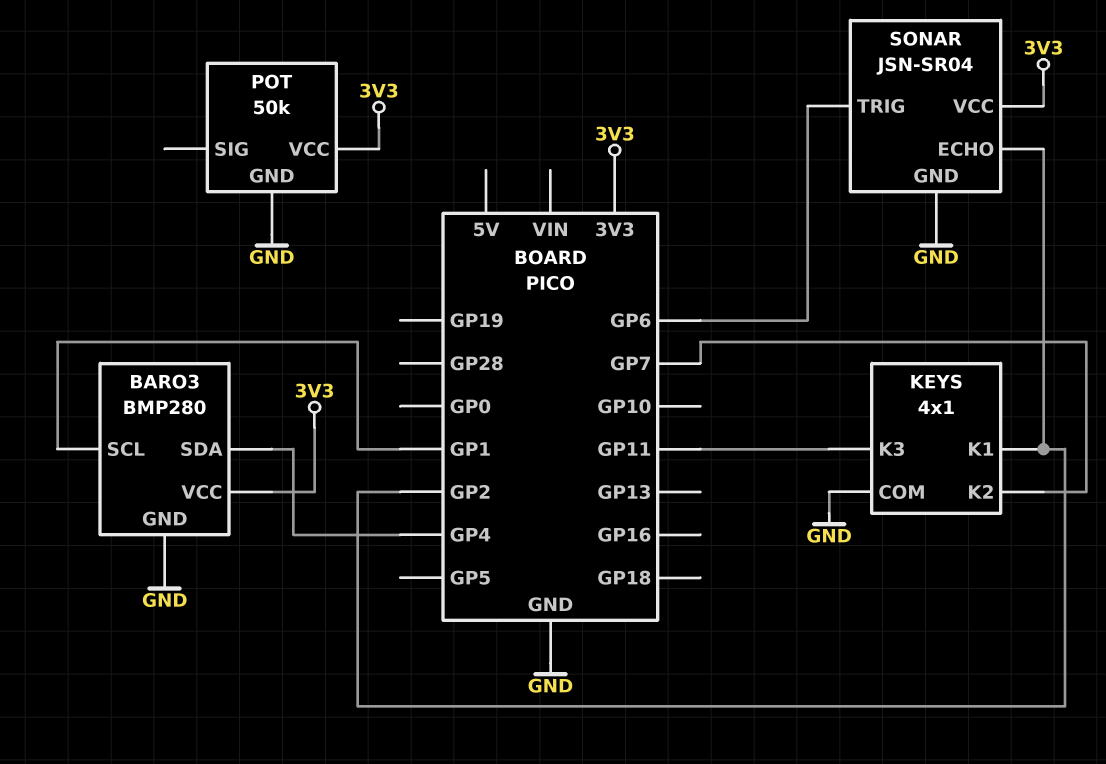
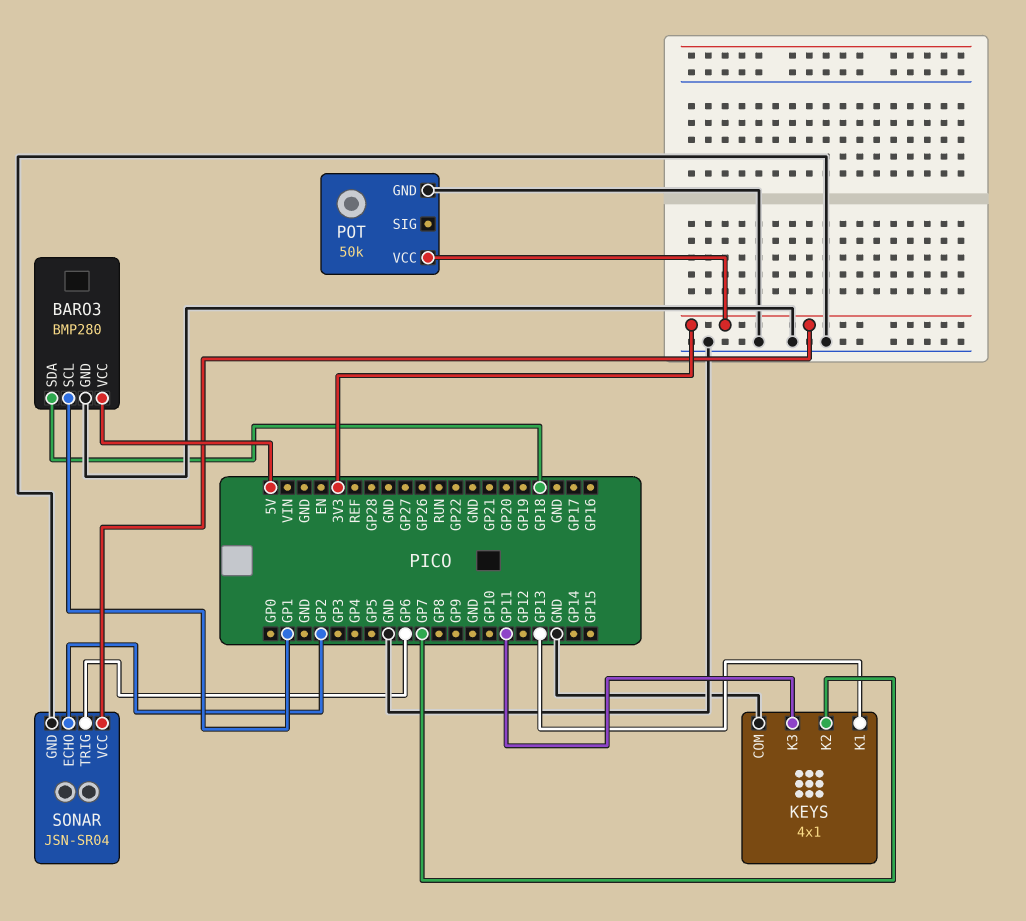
BARO3 pin SDA: GP4 -> GP18
BARO3 pin VCC: 3V3 -> 5V
KEYS pin K1: GP2 -> GP13

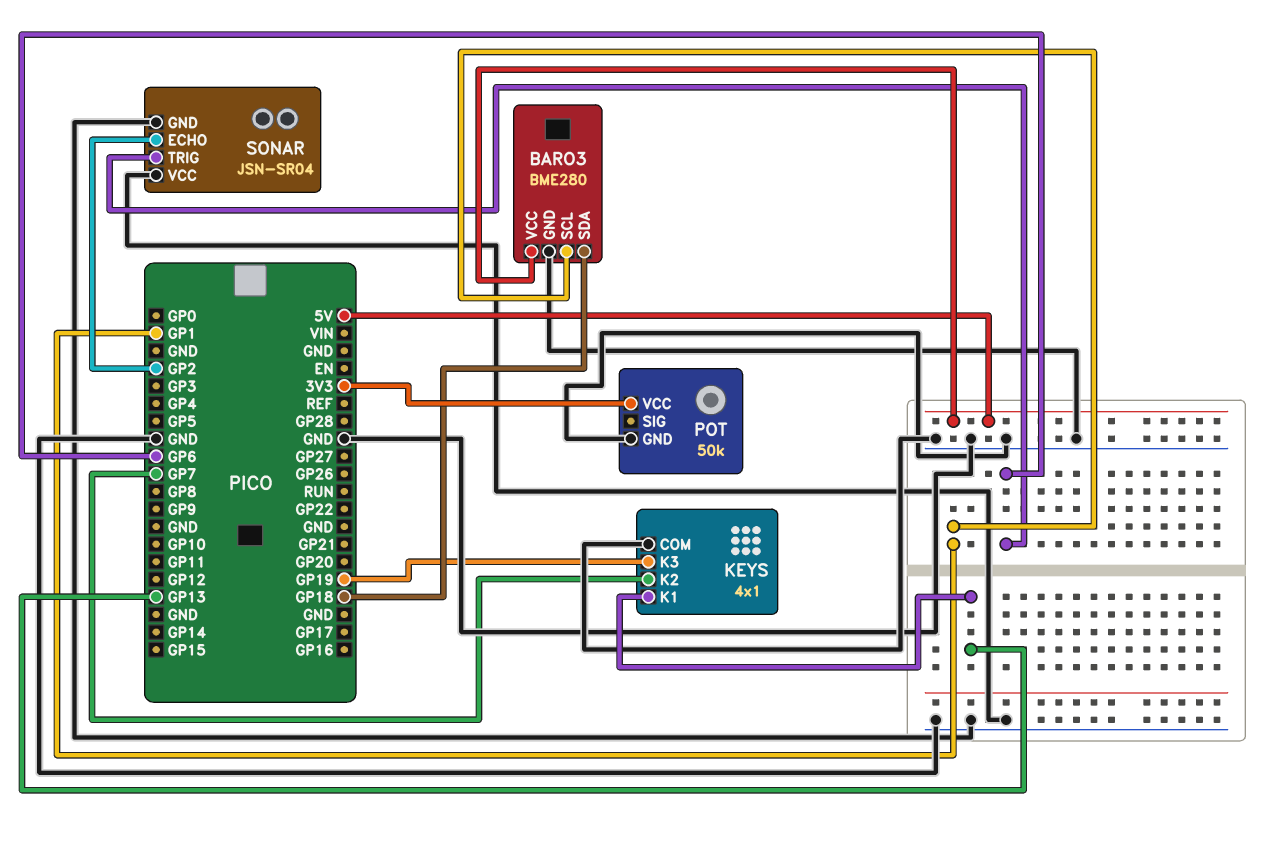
BARO3: BMP280 -> BME280
KEYS pin K3: GP11 -> GP19
SONAR pin VCC: 3V3 -> GND

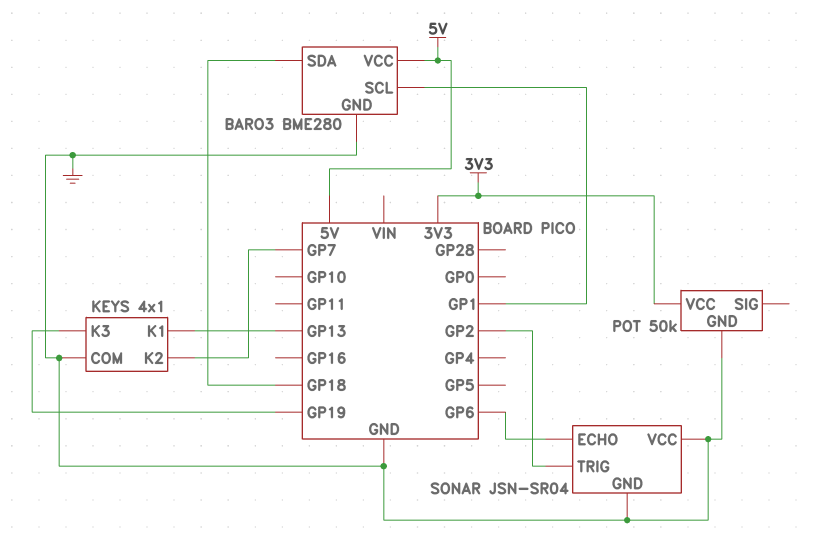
SONAR pin ECHO: GP2 -> GP6
SONAR pin TRIG: GP6 -> GP2

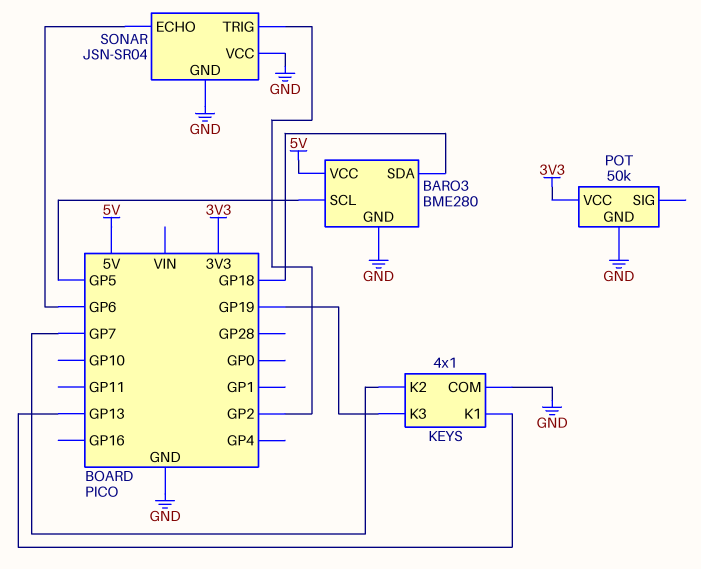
BARO3 pin SCL: GP1 -> GP5

